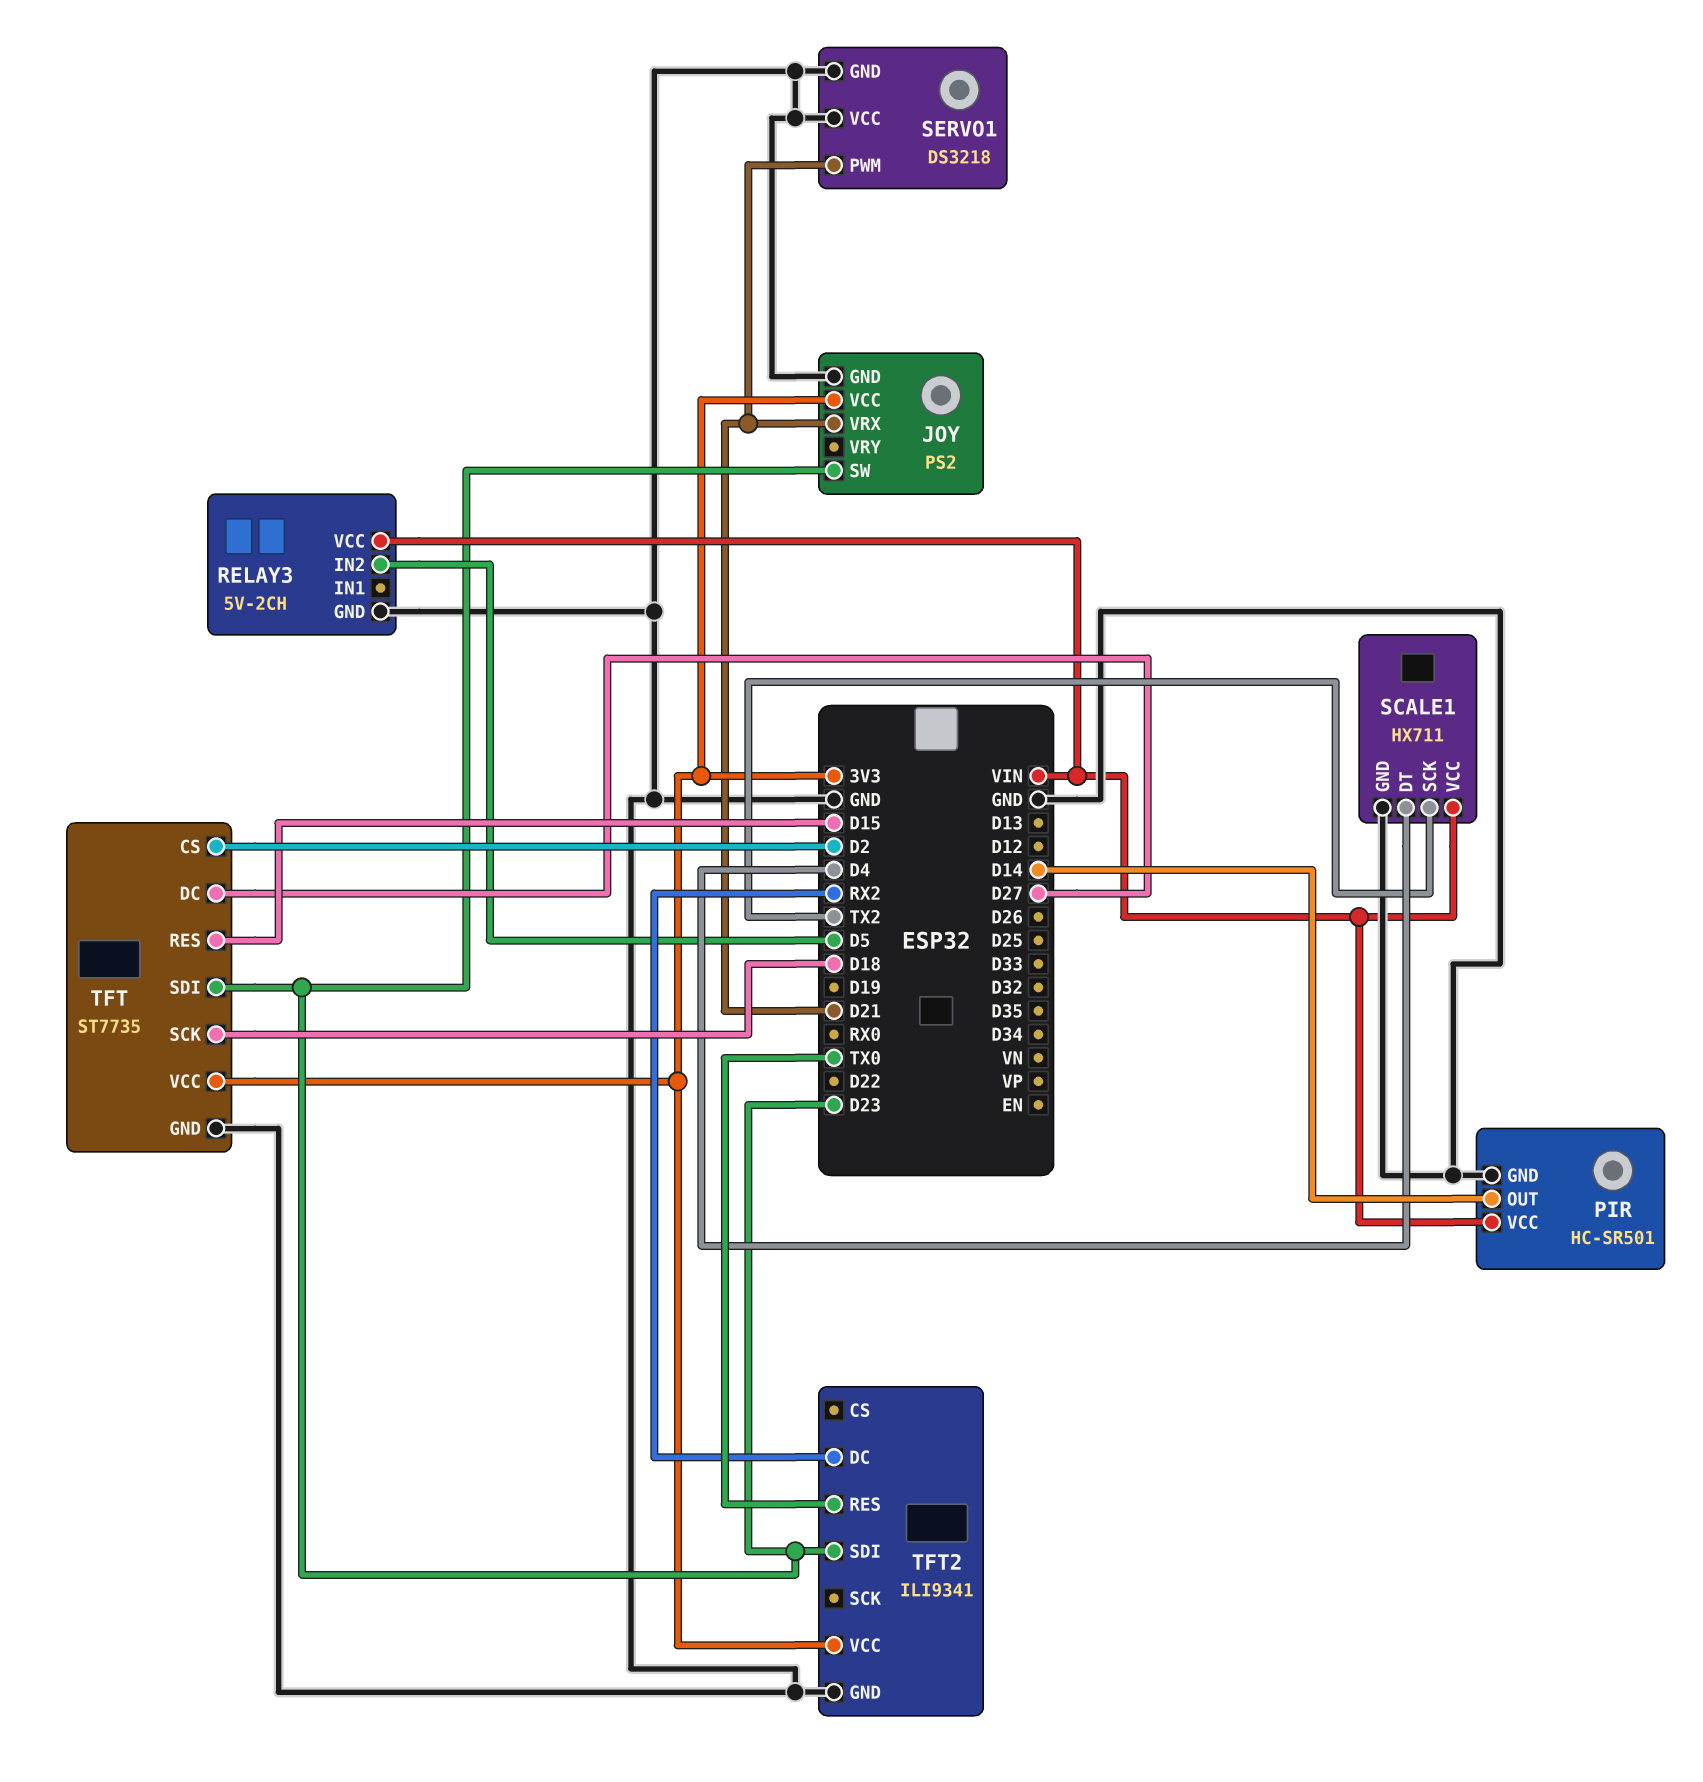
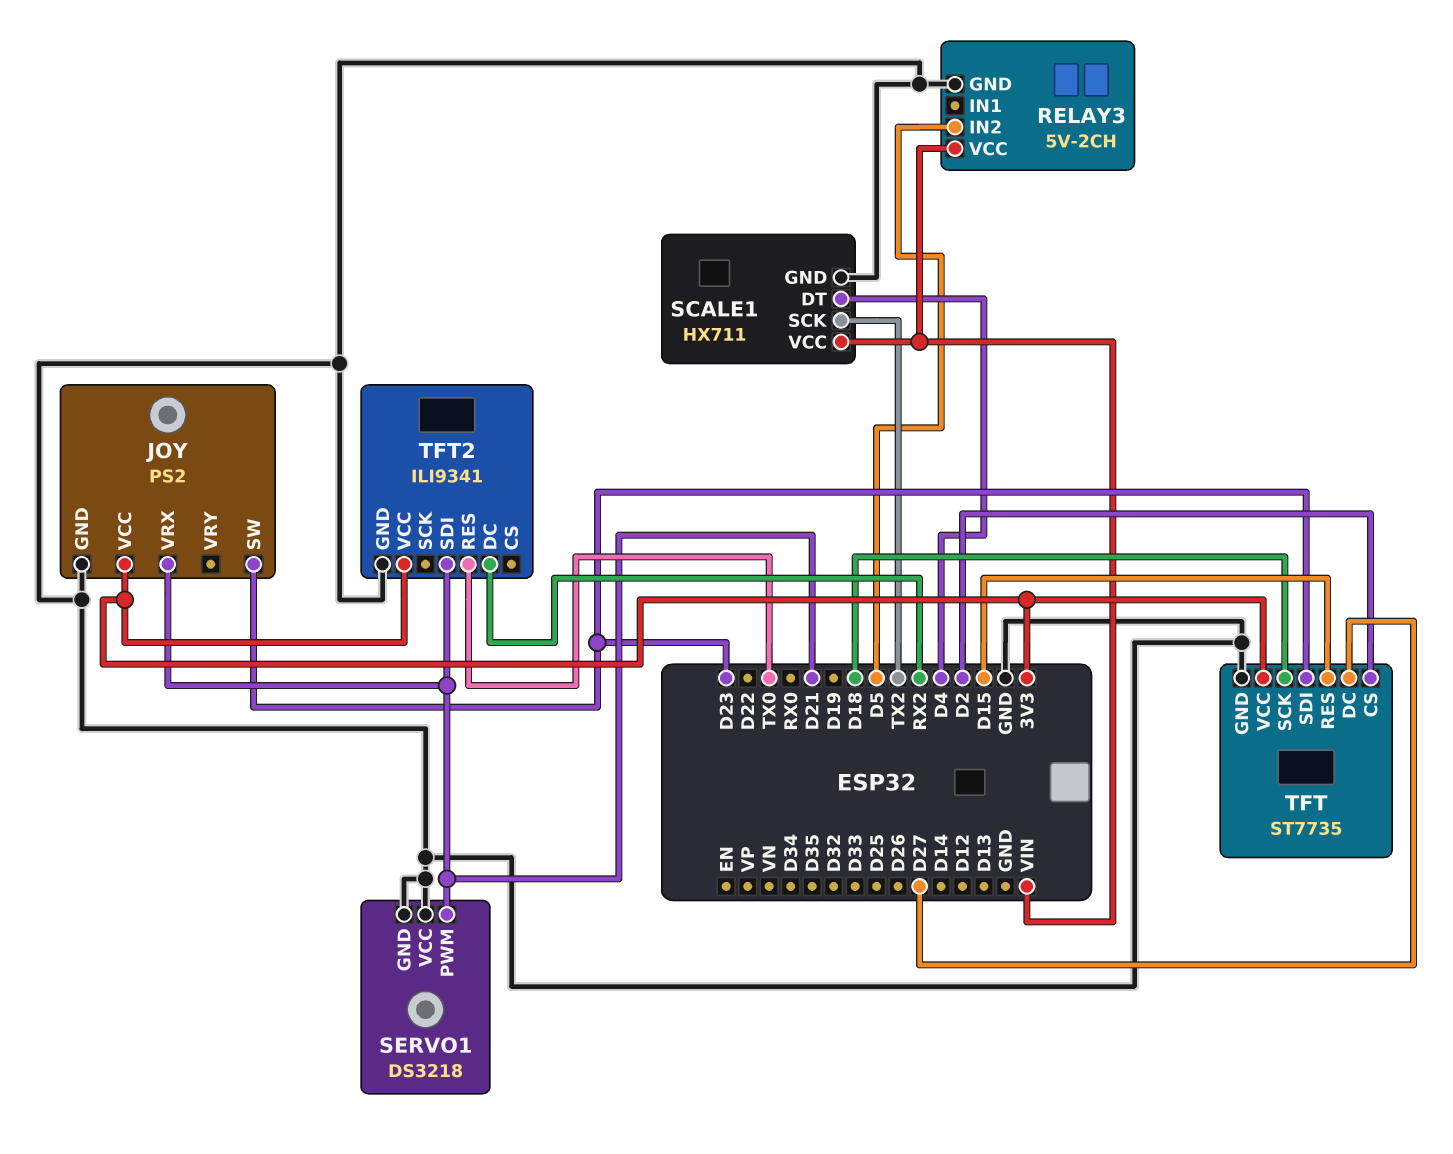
PIR: HC-SR501 -> none
PIR pin GND: GND -> none
PIR pin OUT: D14 -> none
PIR pin VCC: VIN -> none
TFT2 pin SDI: D23 -> D21

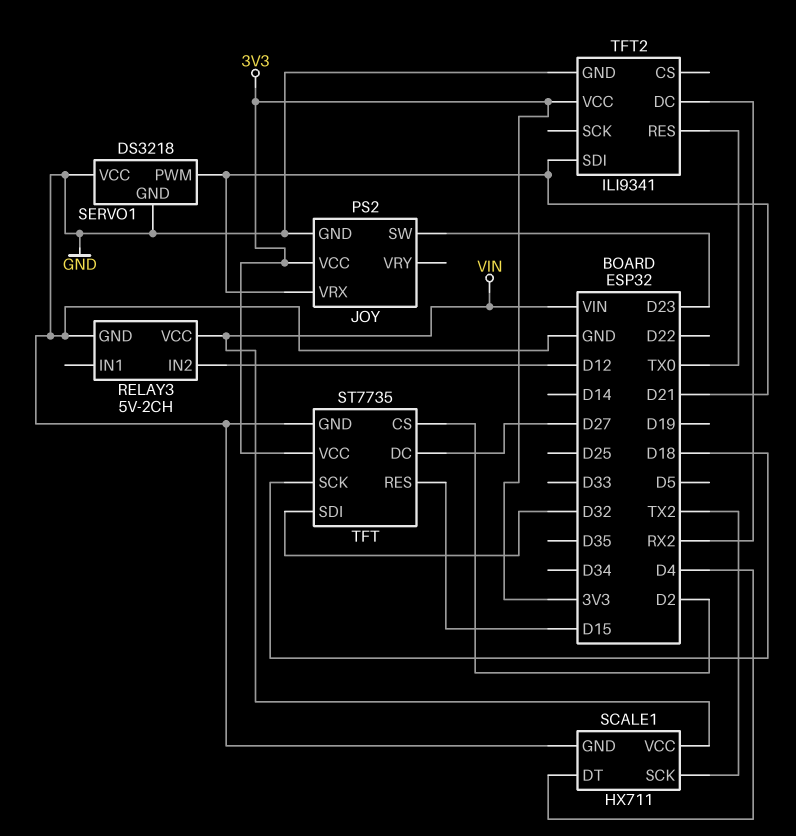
RELAY3 pin IN2: D5 -> D12
TFT pin SDI: D23 -> D32

